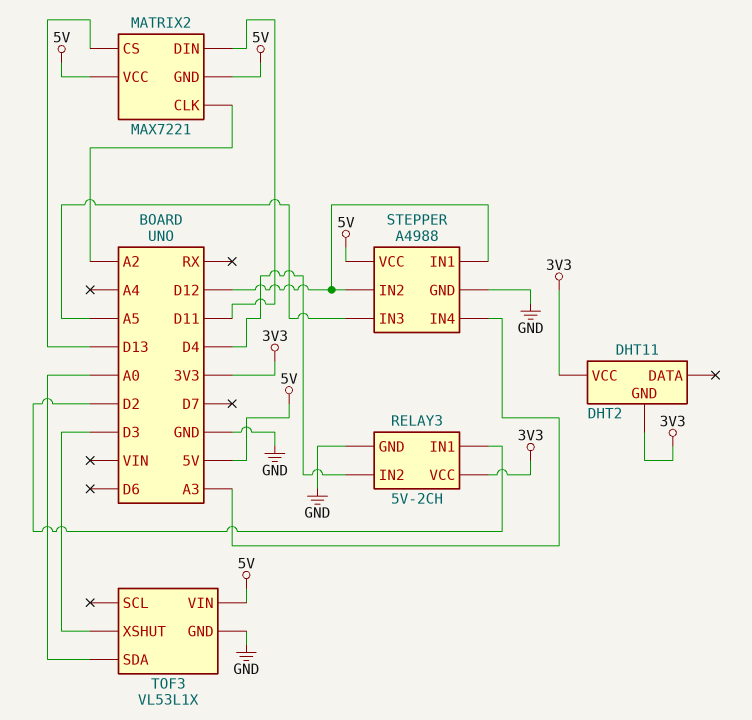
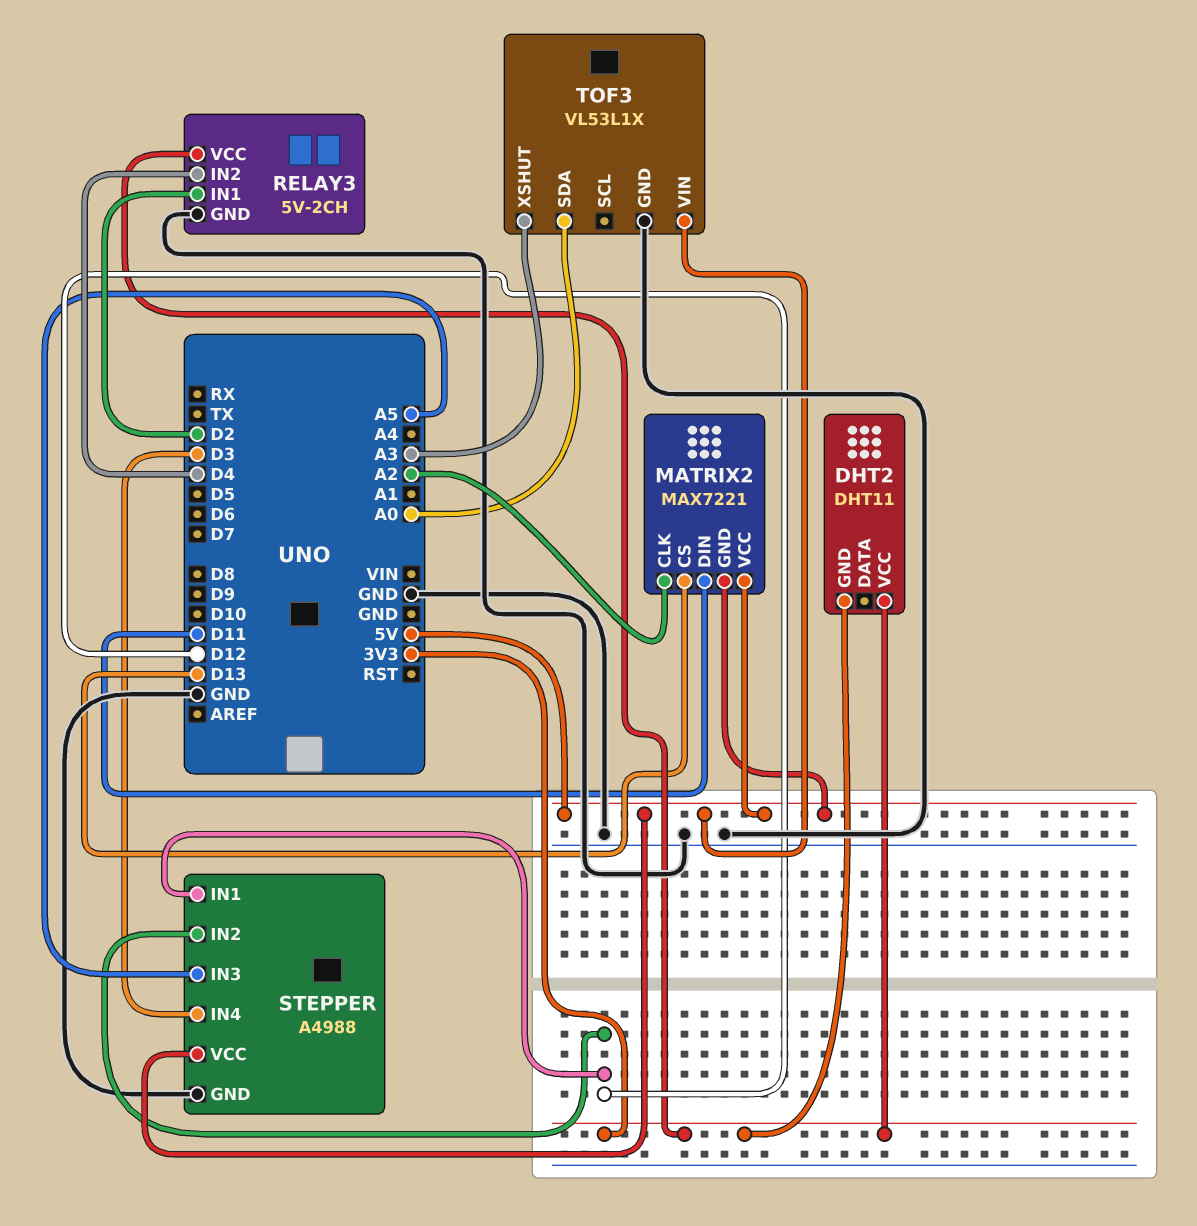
STEPPER pin IN4: A3 -> D3
TOF3 pin XSHUT: D3 -> A3

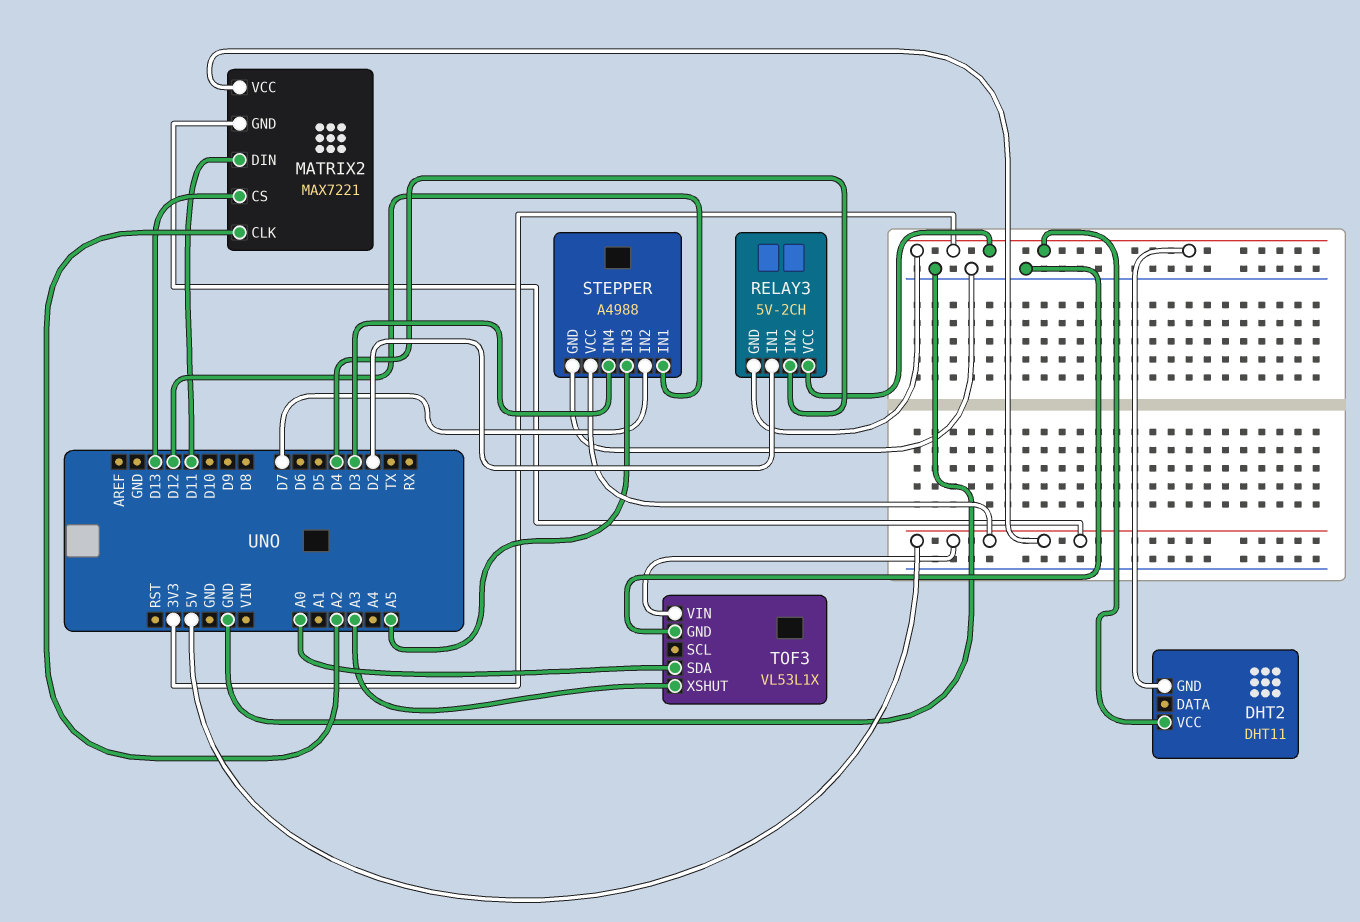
RELAY3 pin GND: GND -> 3V3
STEPPER pin IN2: D12 -> D7

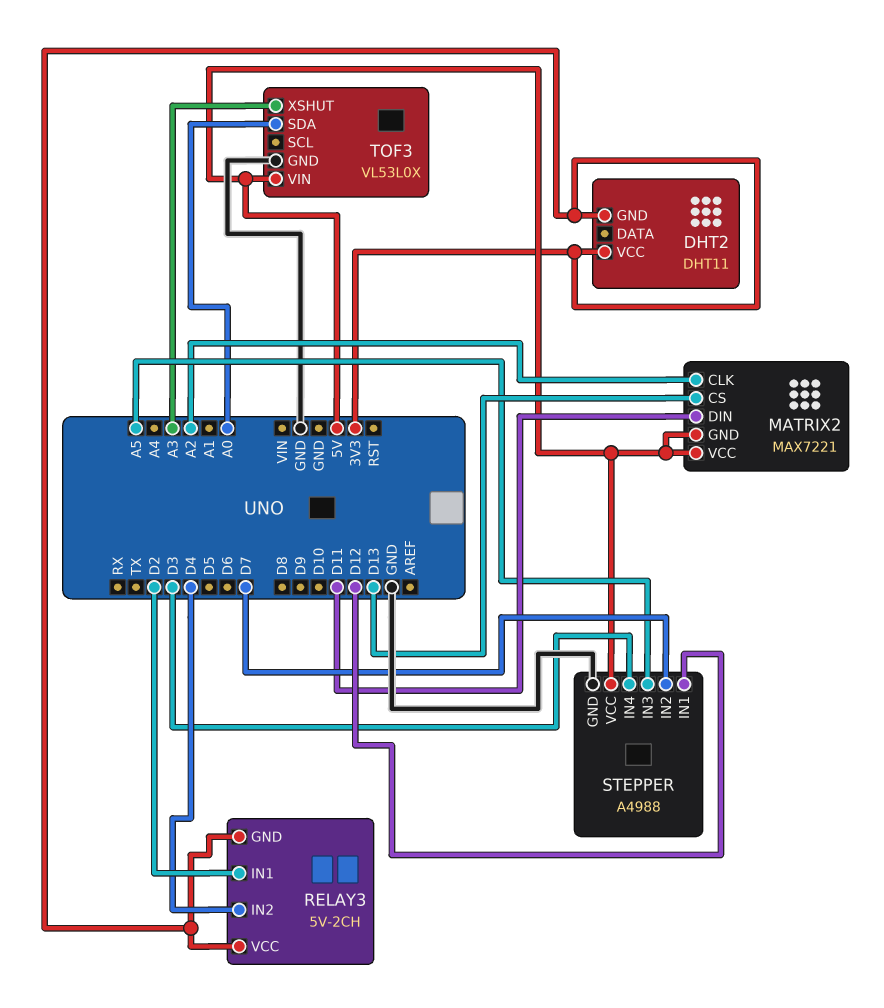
TOF3: VL53L1X -> VL53L0X

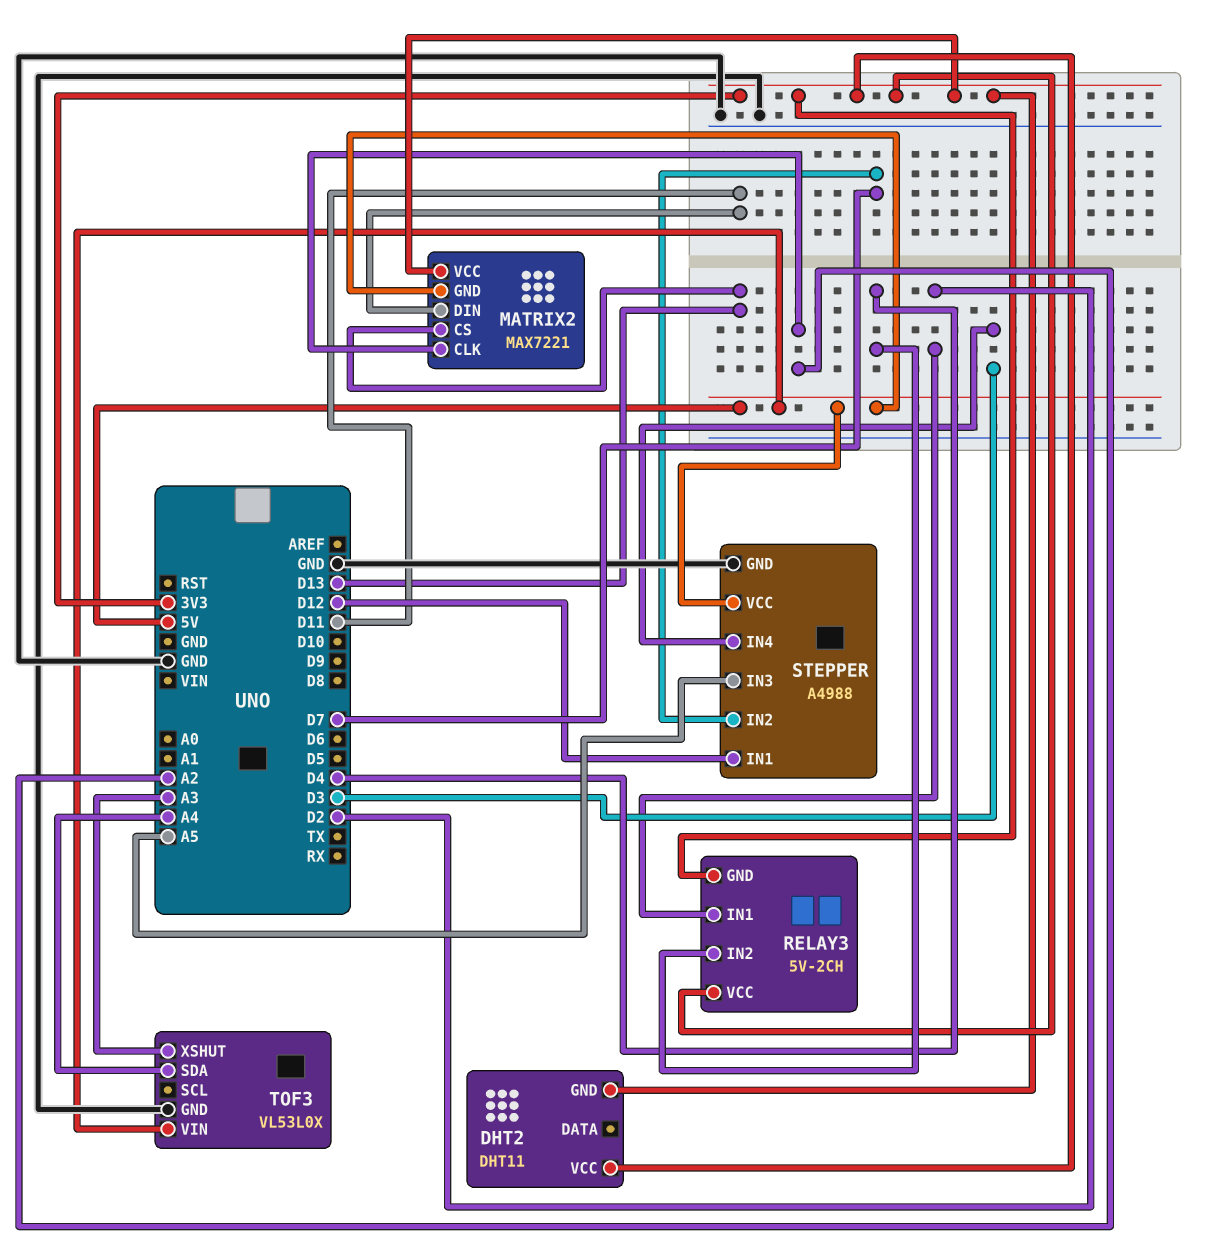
MATRIX2 pin VCC: 5V -> 3V3
TOF3 pin SDA: A0 -> A4

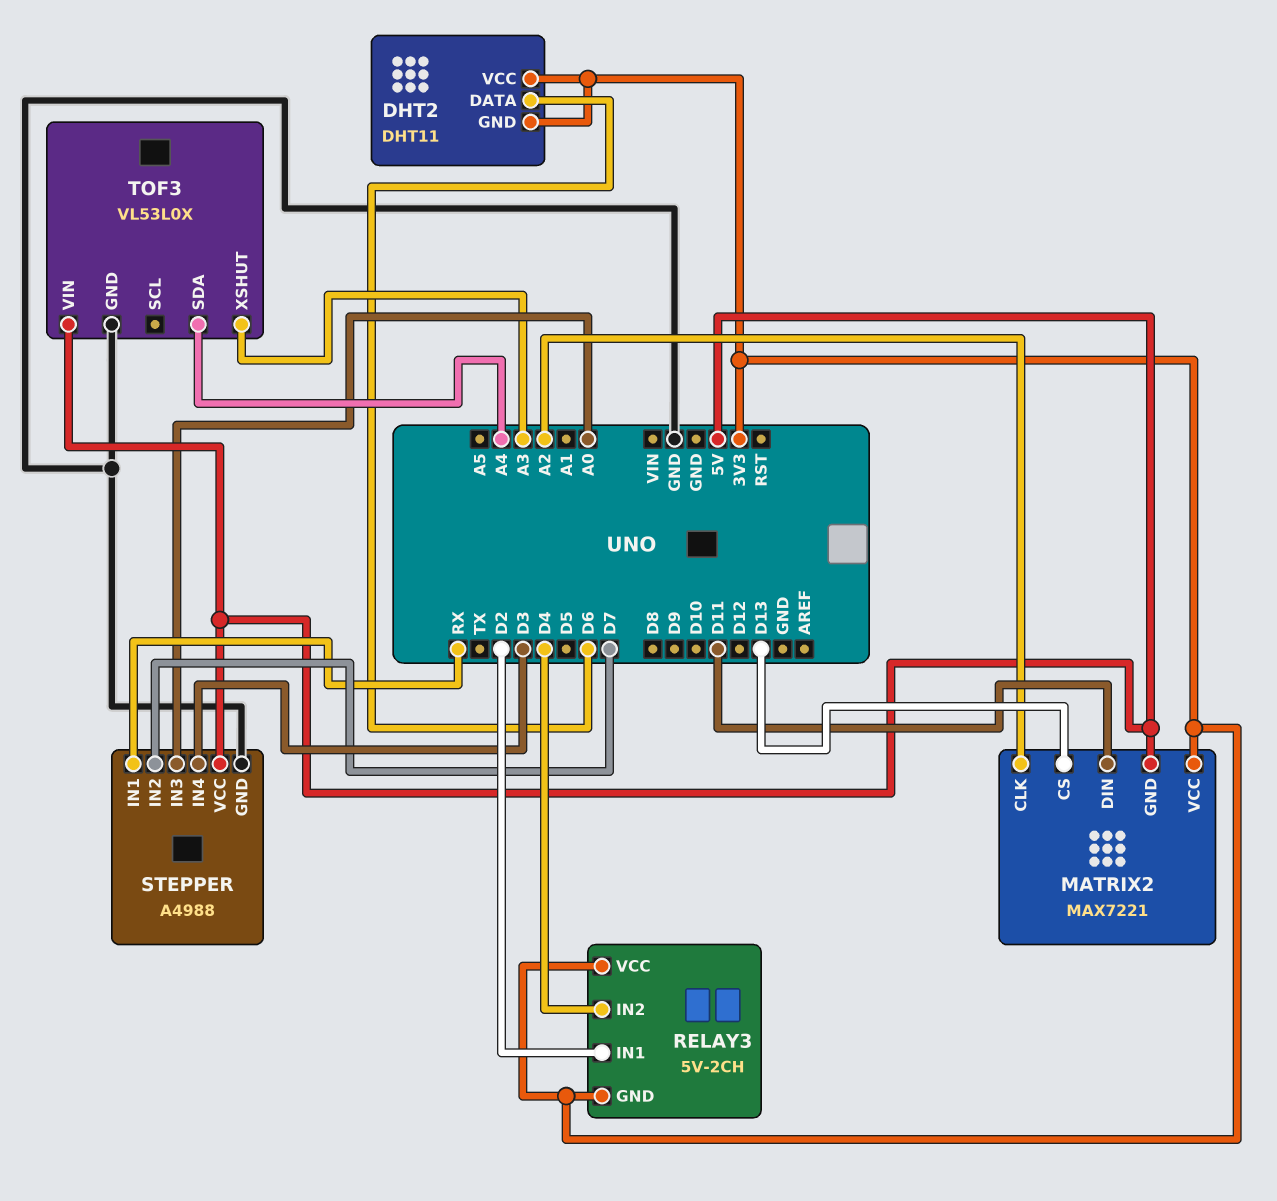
DHT2 pin DATA: none -> D6
STEPPER pin IN1: D12 -> RX
STEPPER pin IN3: A5 -> A0

